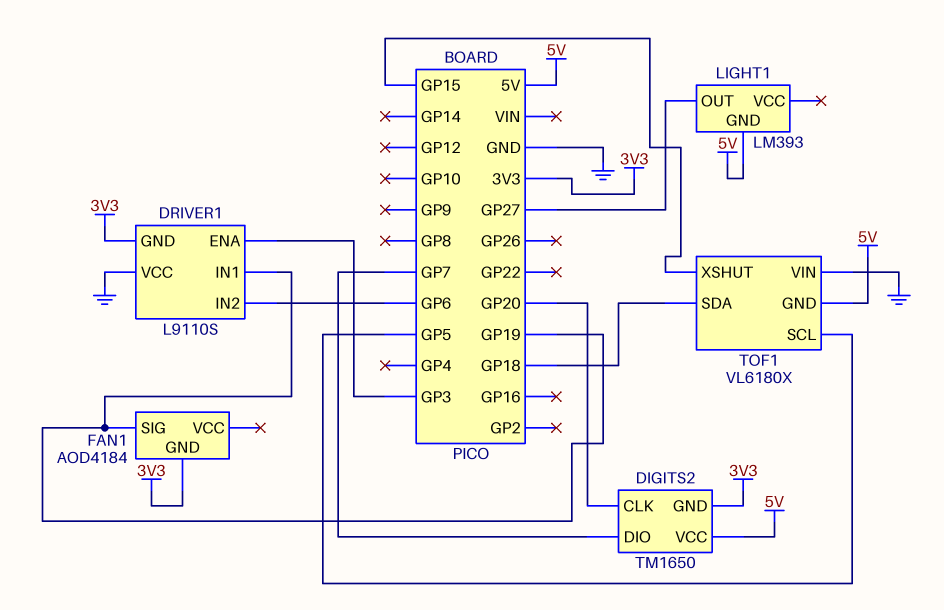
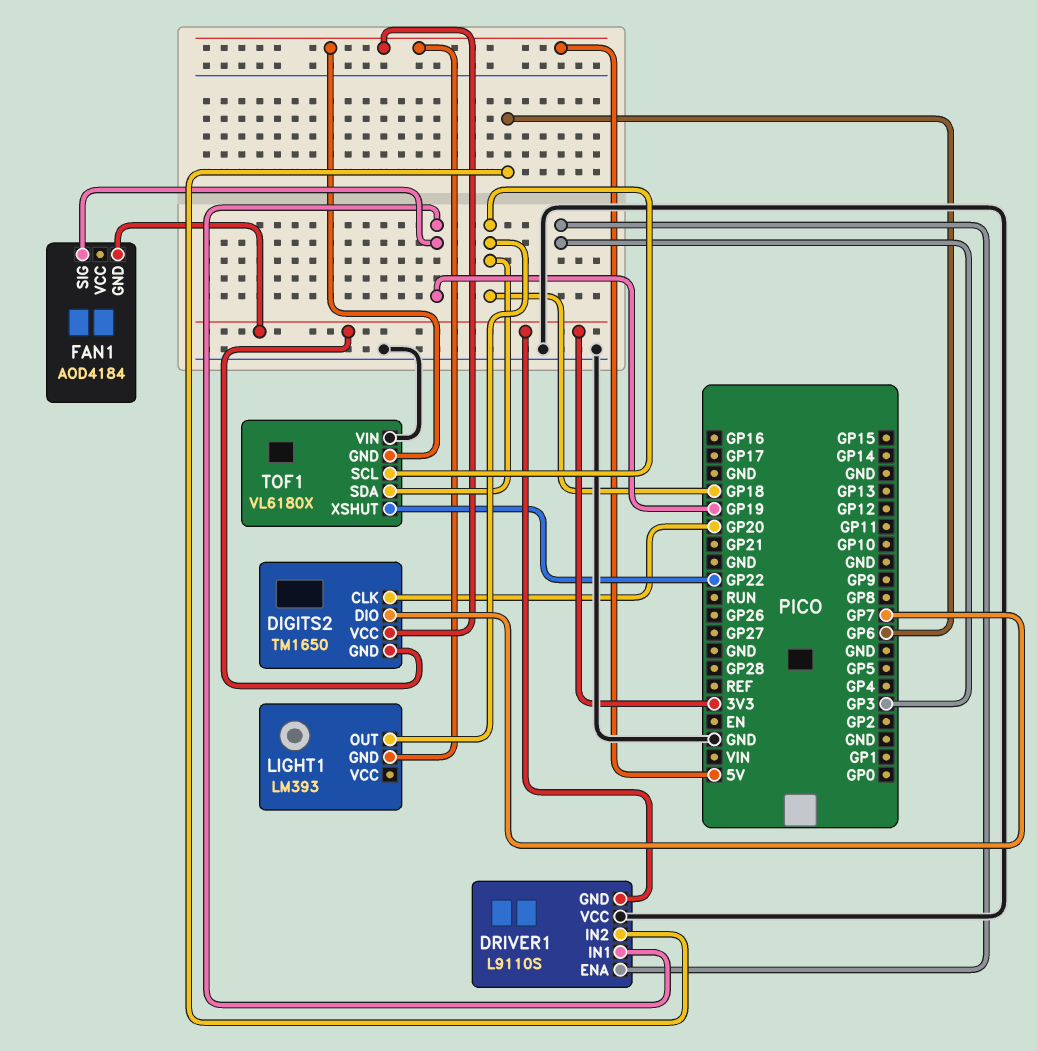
LIGHT1 pin OUT: GP27 -> GP18
TOF1 pin SCL: GP5 -> GP18
TOF1 pin XSHUT: GP15 -> GP22

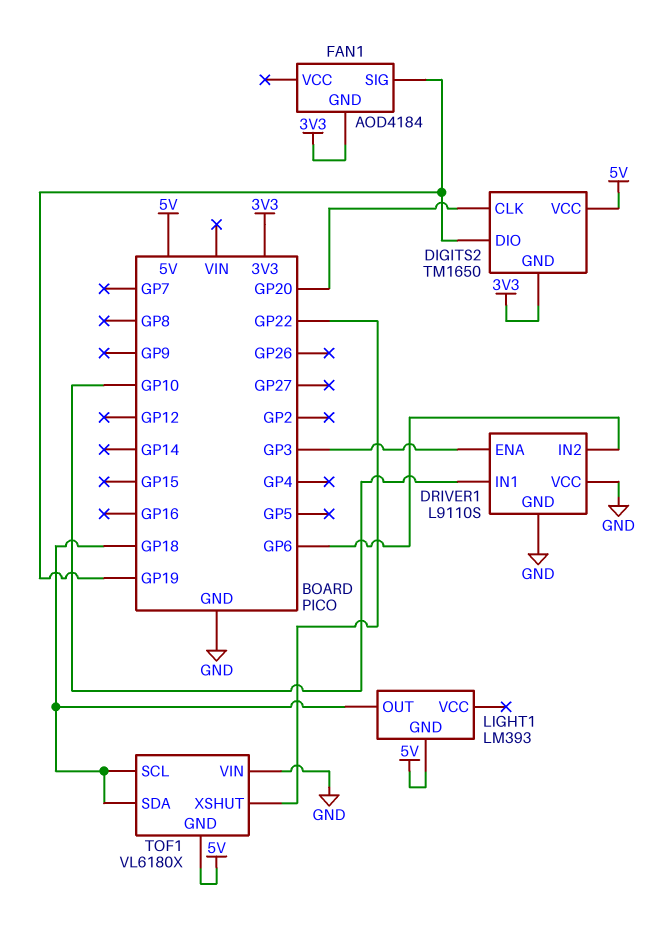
DIGITS2 pin DIO: GP7 -> GP19
DRIVER1 pin GND: 3V3 -> GND
DRIVER1 pin IN1: GP19 -> GP10

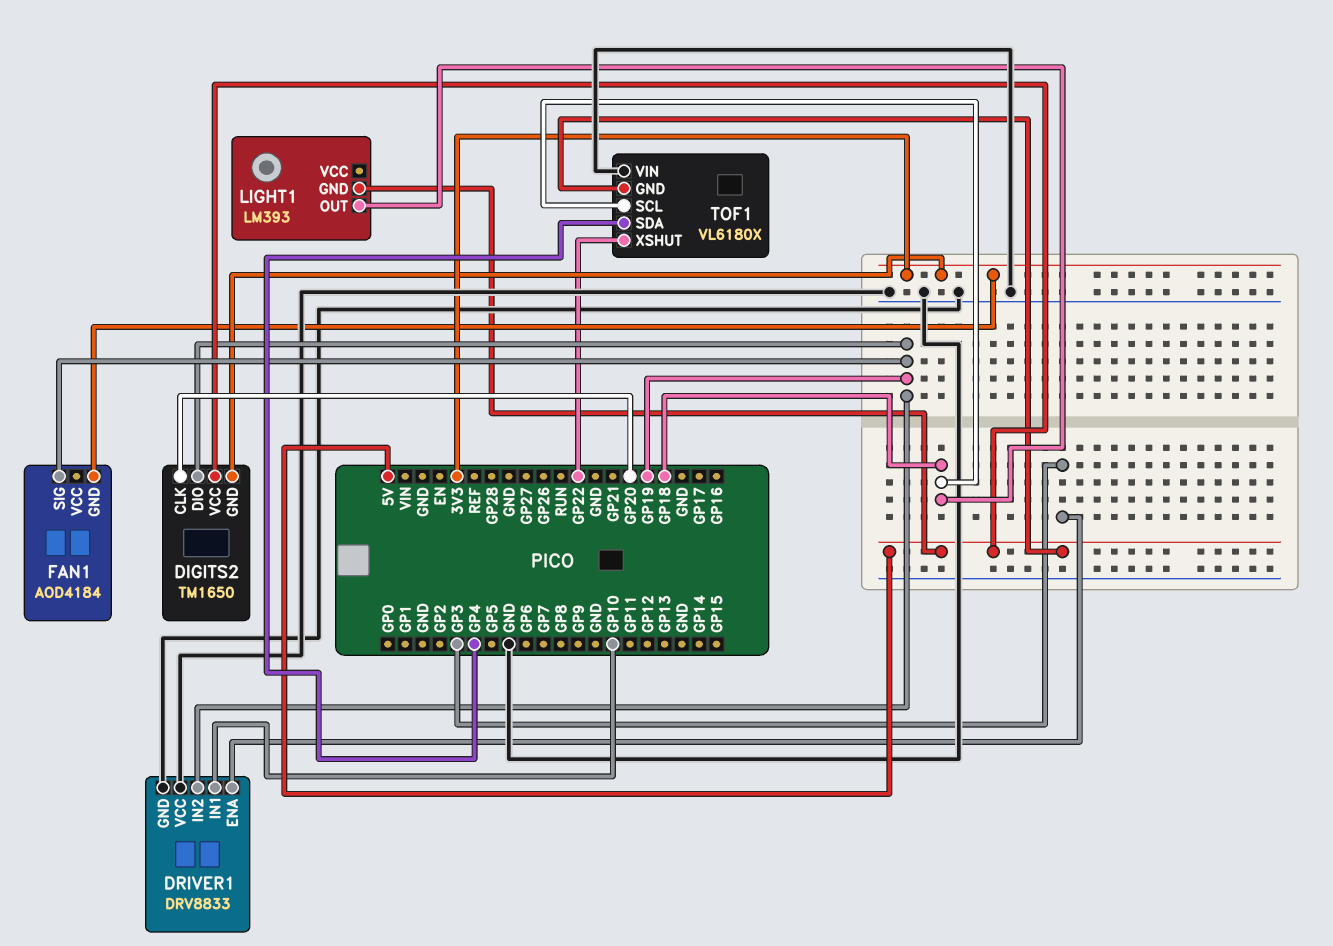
DRIVER1: L9110S -> DRV8833
DRIVER1 pin IN2: GP6 -> GP19
TOF1 pin SDA: GP18 -> GP4

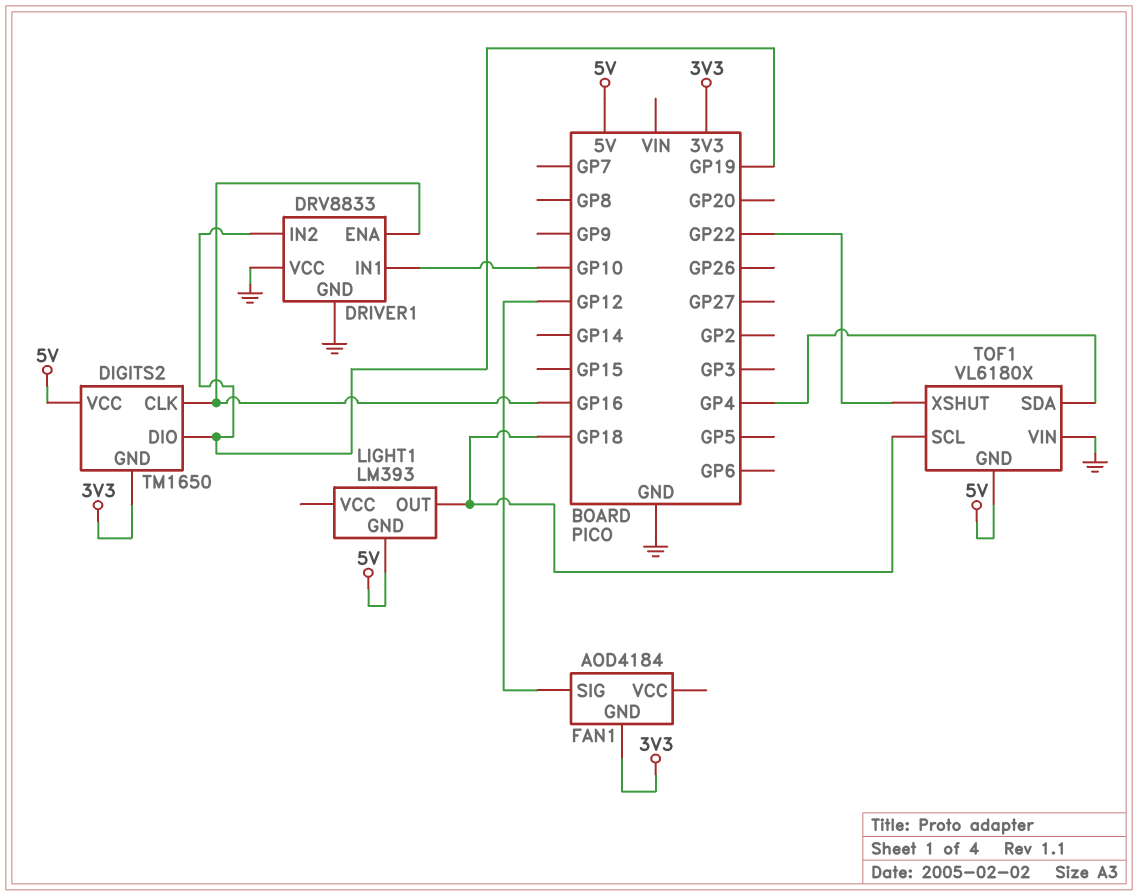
DIGITS2 pin CLK: GP20 -> GP16
DRIVER1 pin ENA: GP3 -> GP16
FAN1 pin SIG: GP19 -> GP12

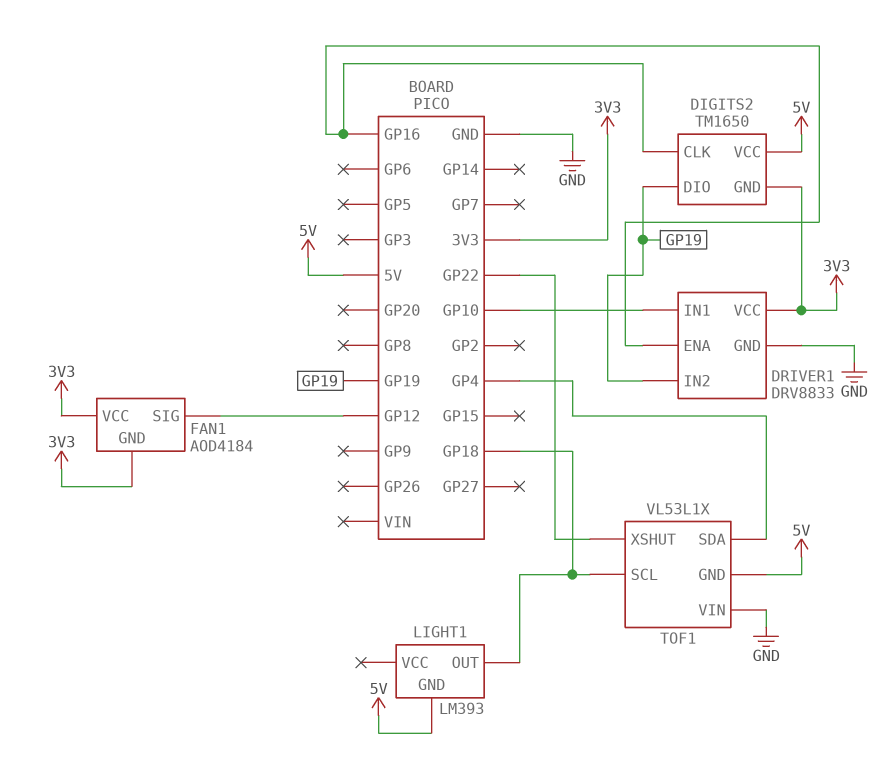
DRIVER1 pin VCC: GND -> 3V3
FAN1 pin VCC: none -> 3V3
TOF1: VL6180X -> VL53L1X

